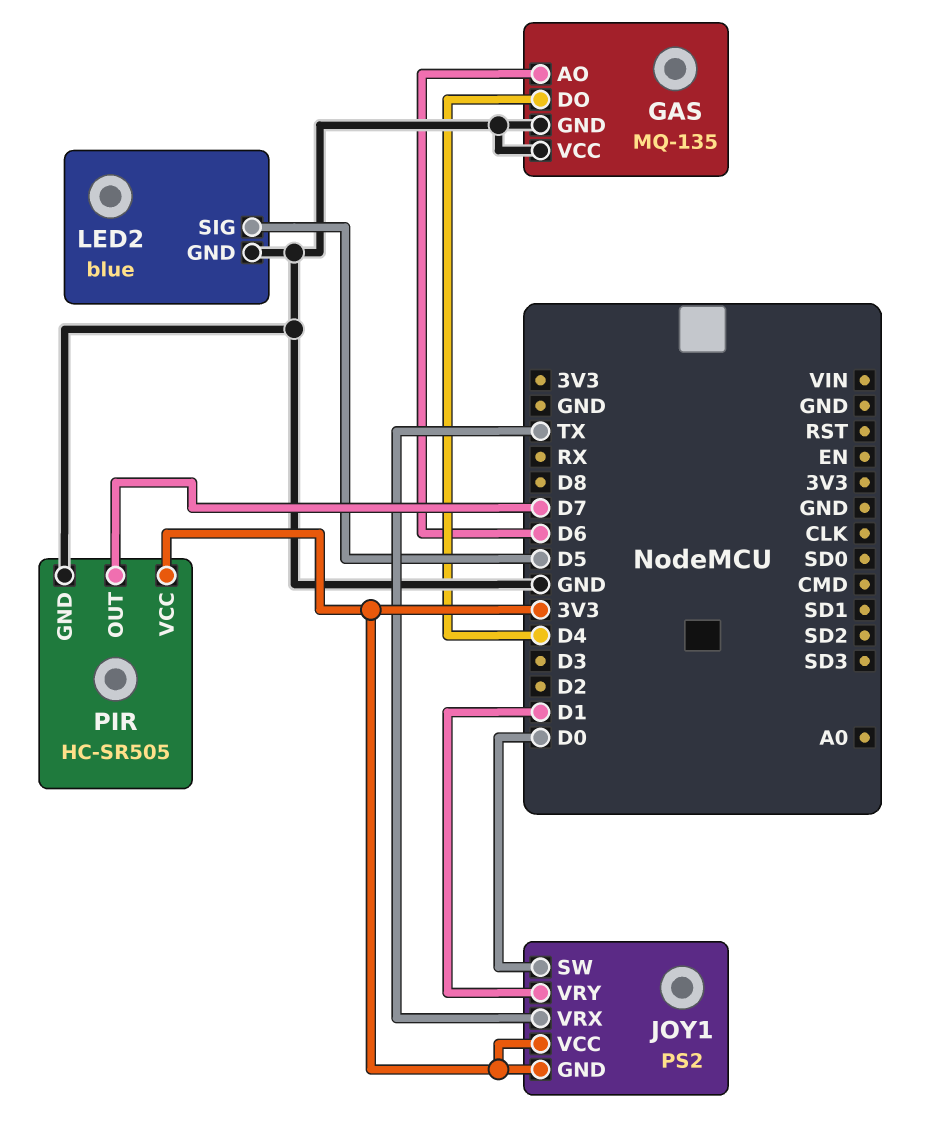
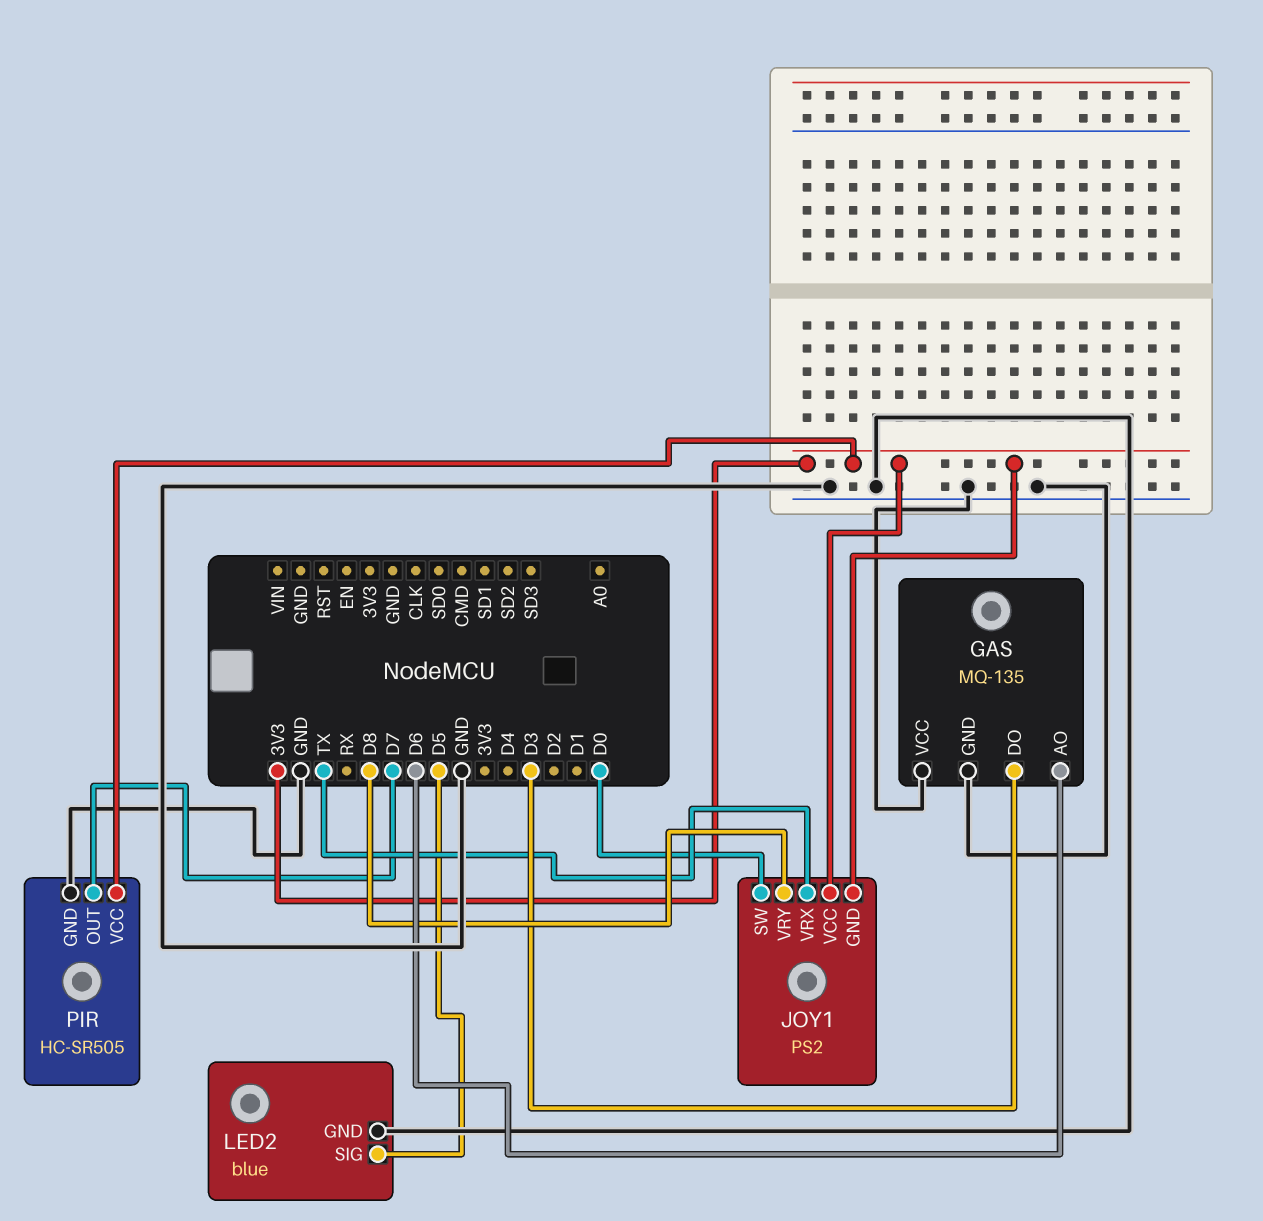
GAS pin DO: D4 -> D3
JOY1 pin VRY: D1 -> D8

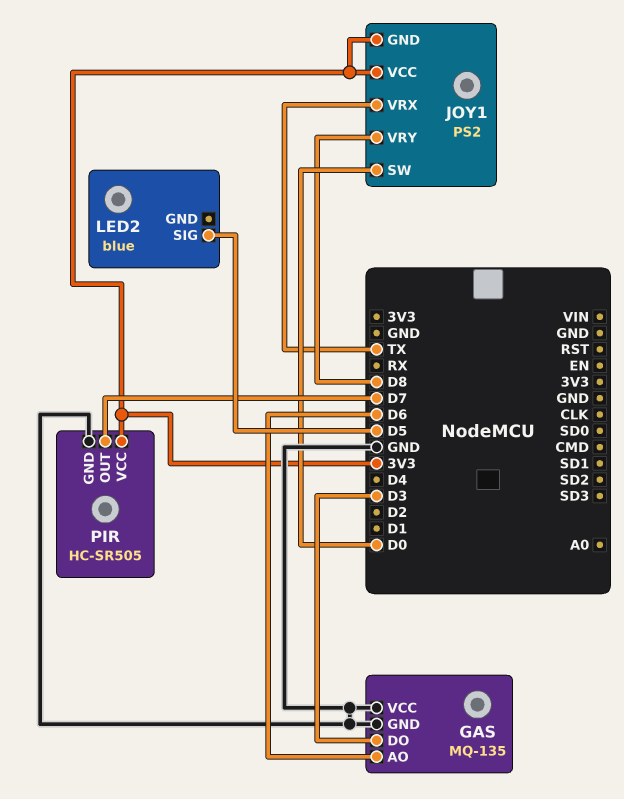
LED2 pin GND: GND -> none

